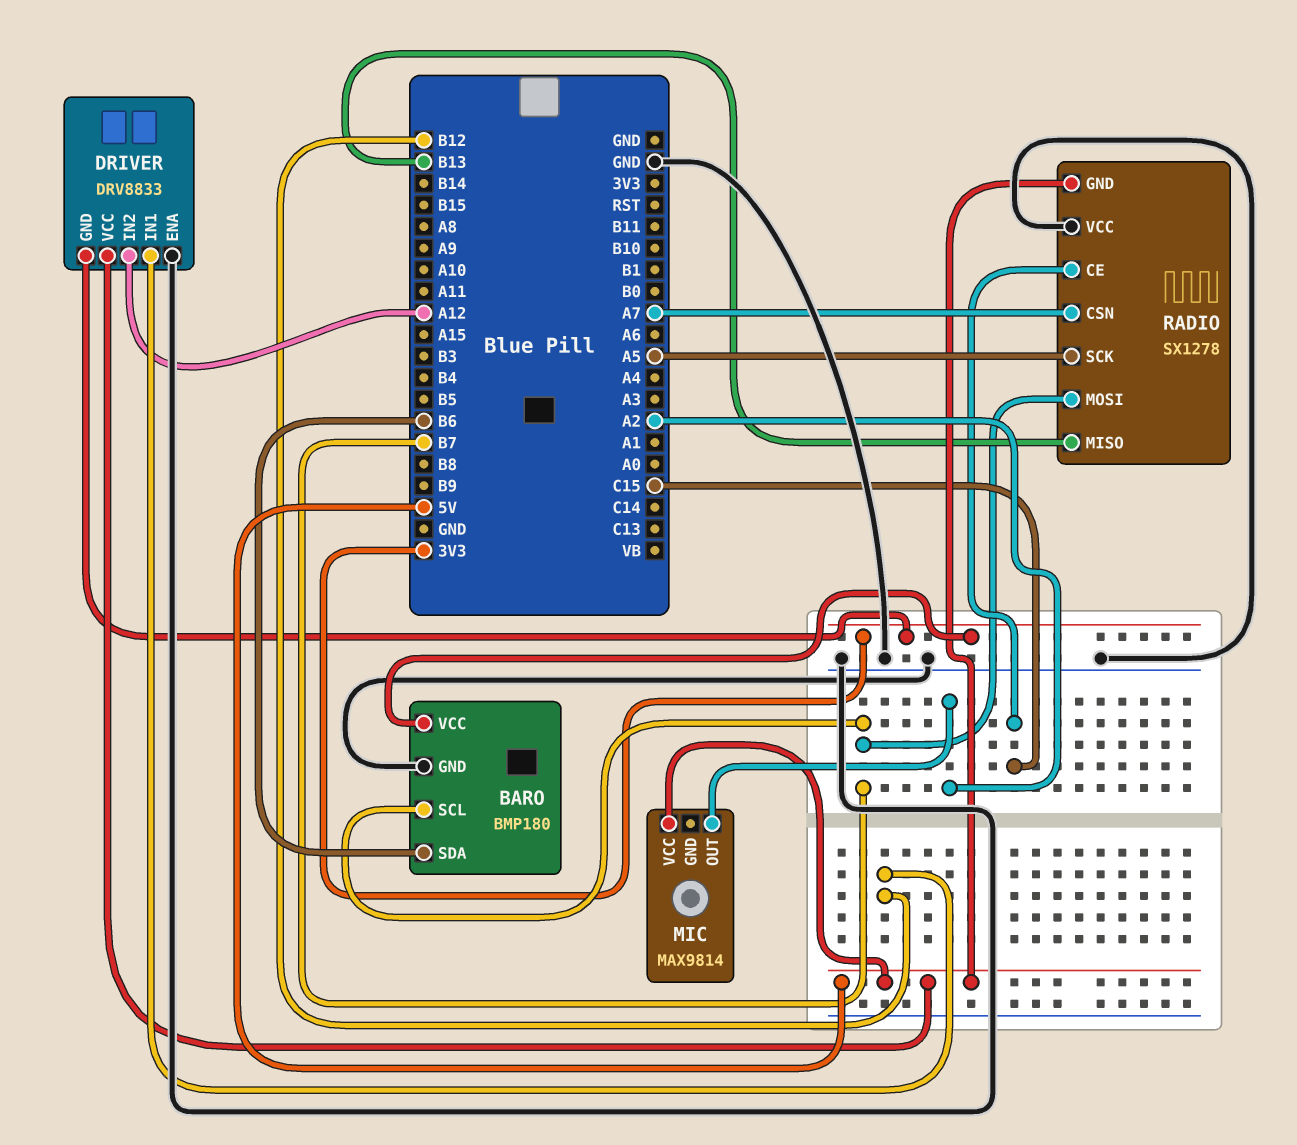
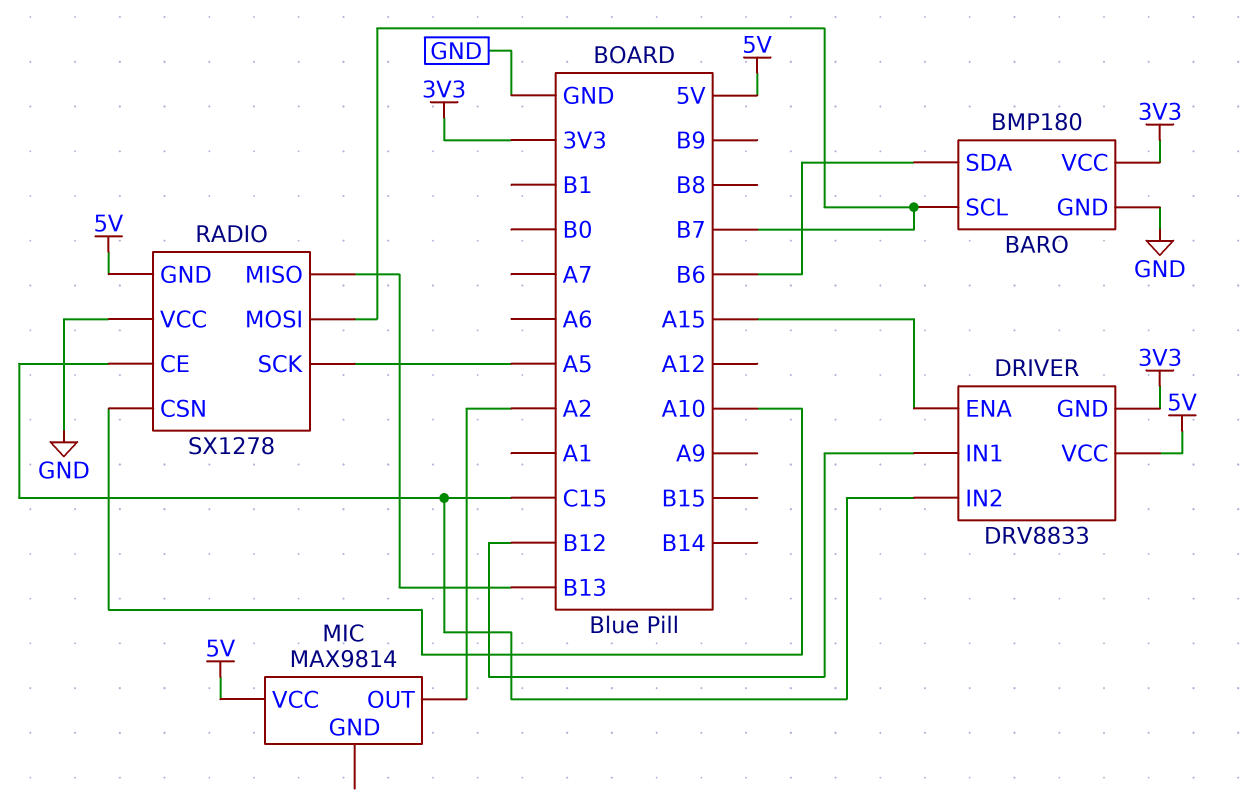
DRIVER pin ENA: GND -> A15
DRIVER pin IN2: A12 -> C15
RADIO pin CSN: A7 -> A10

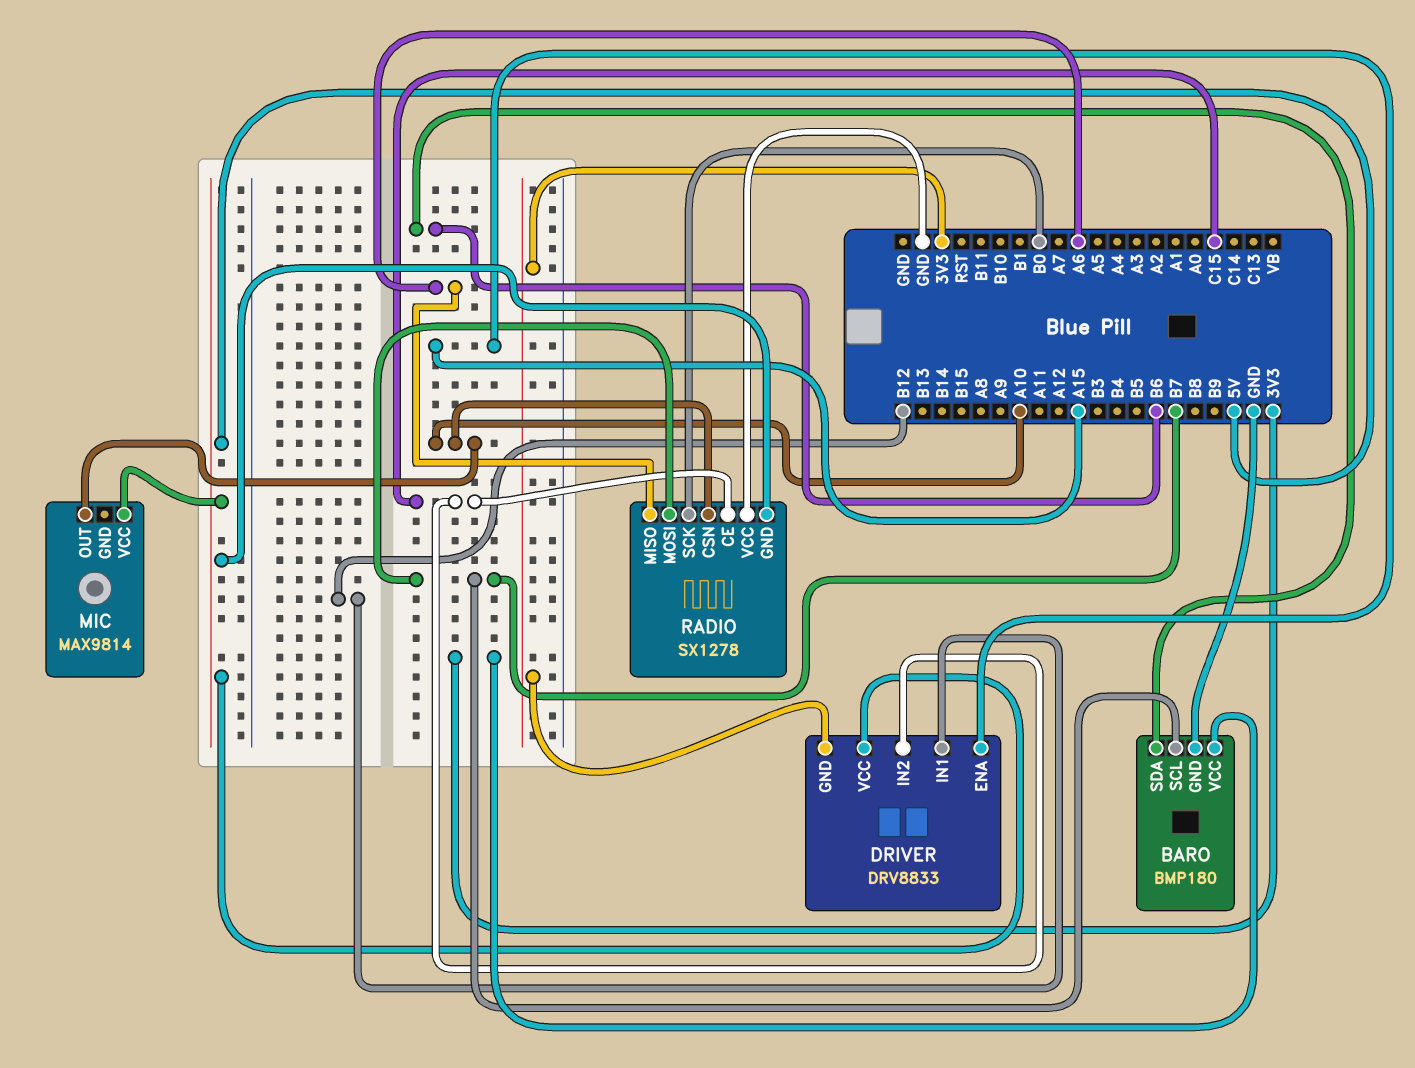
MIC pin OUT: A2 -> A10
RADIO pin MISO: B13 -> A6
RADIO pin SCK: A5 -> B0

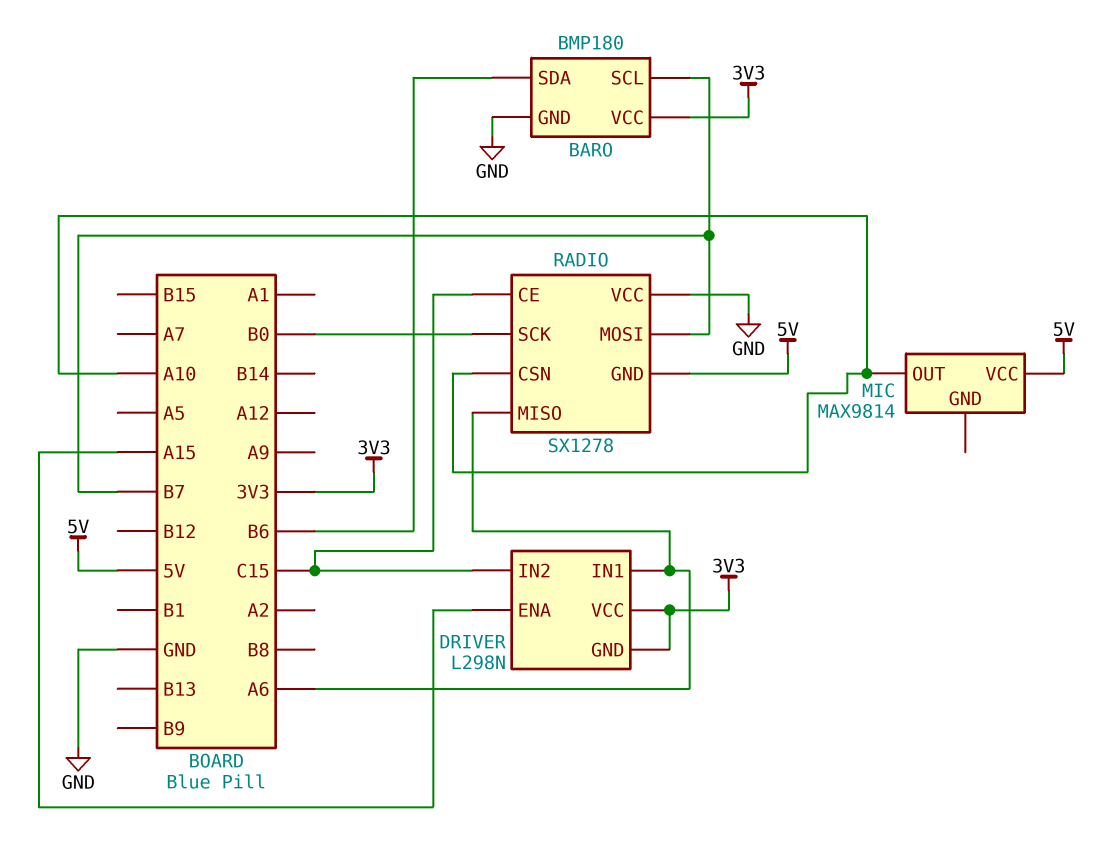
DRIVER: DRV8833 -> L298N
DRIVER pin IN1: B12 -> A6
DRIVER pin VCC: 5V -> 3V3

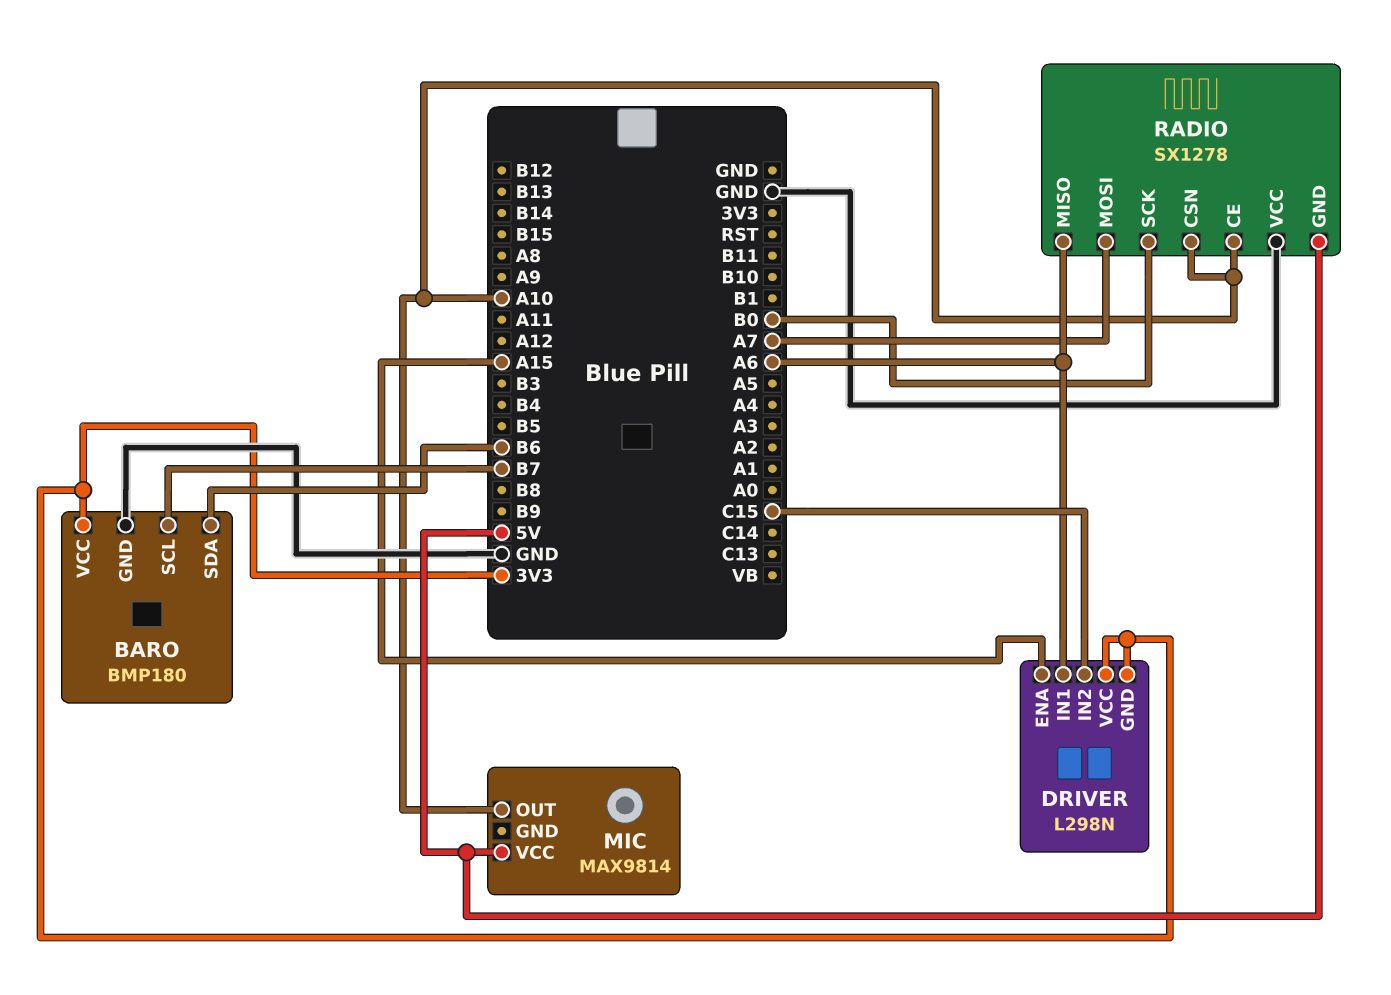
RADIO pin CE: C15 -> A10
RADIO pin MOSI: B7 -> A7

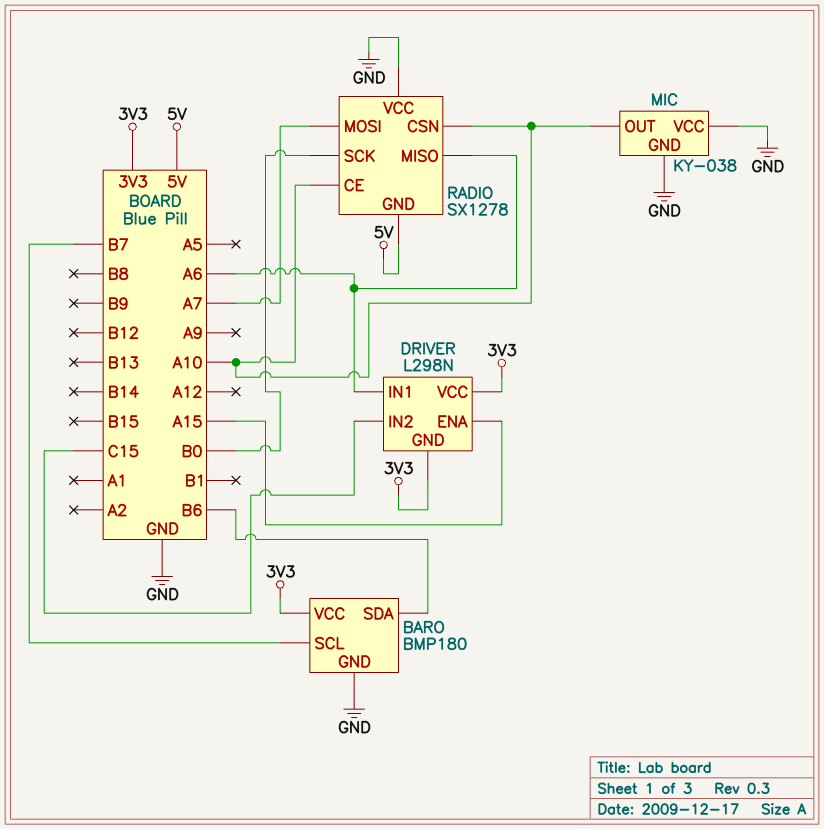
MIC: MAX9814 -> KY-038
MIC pin GND: none -> GND
MIC pin VCC: 5V -> GND

